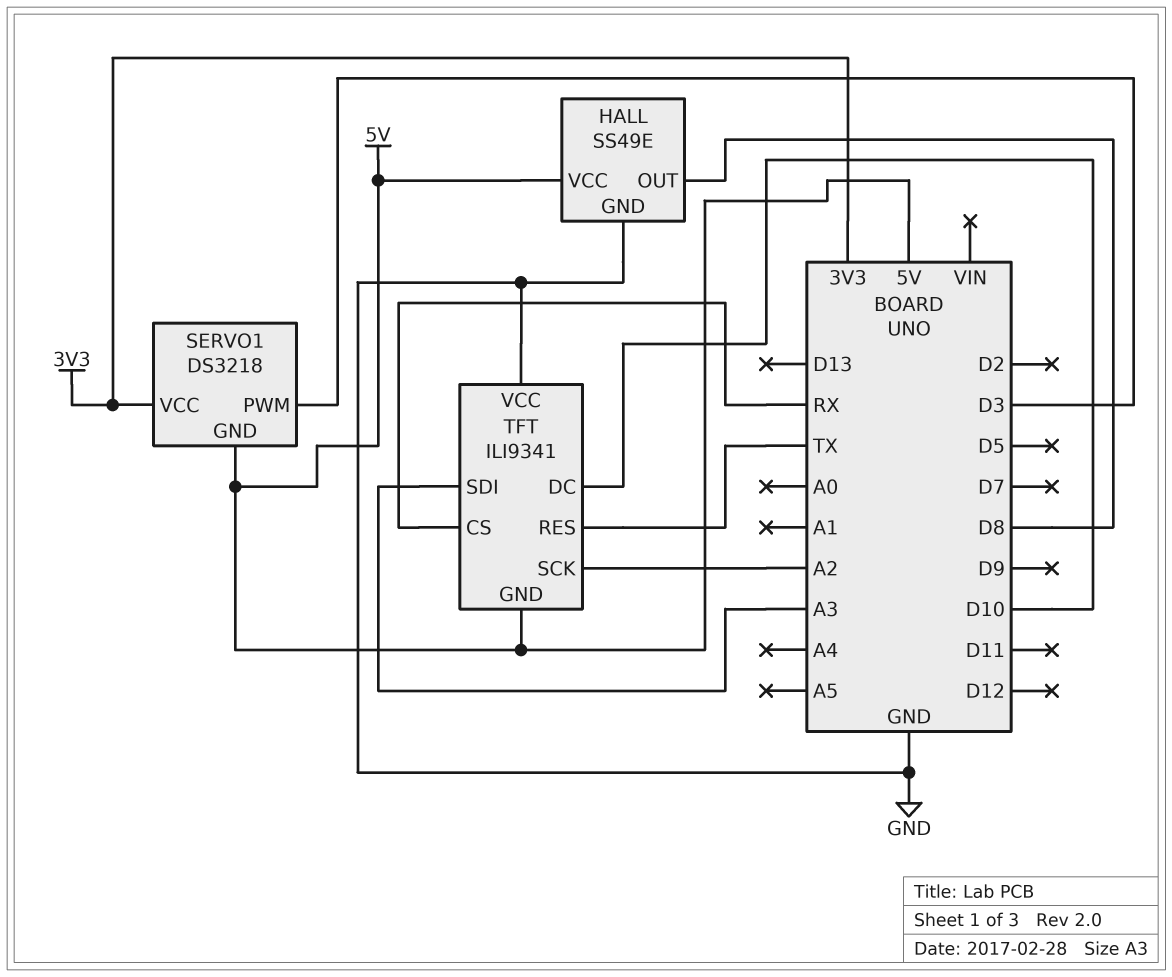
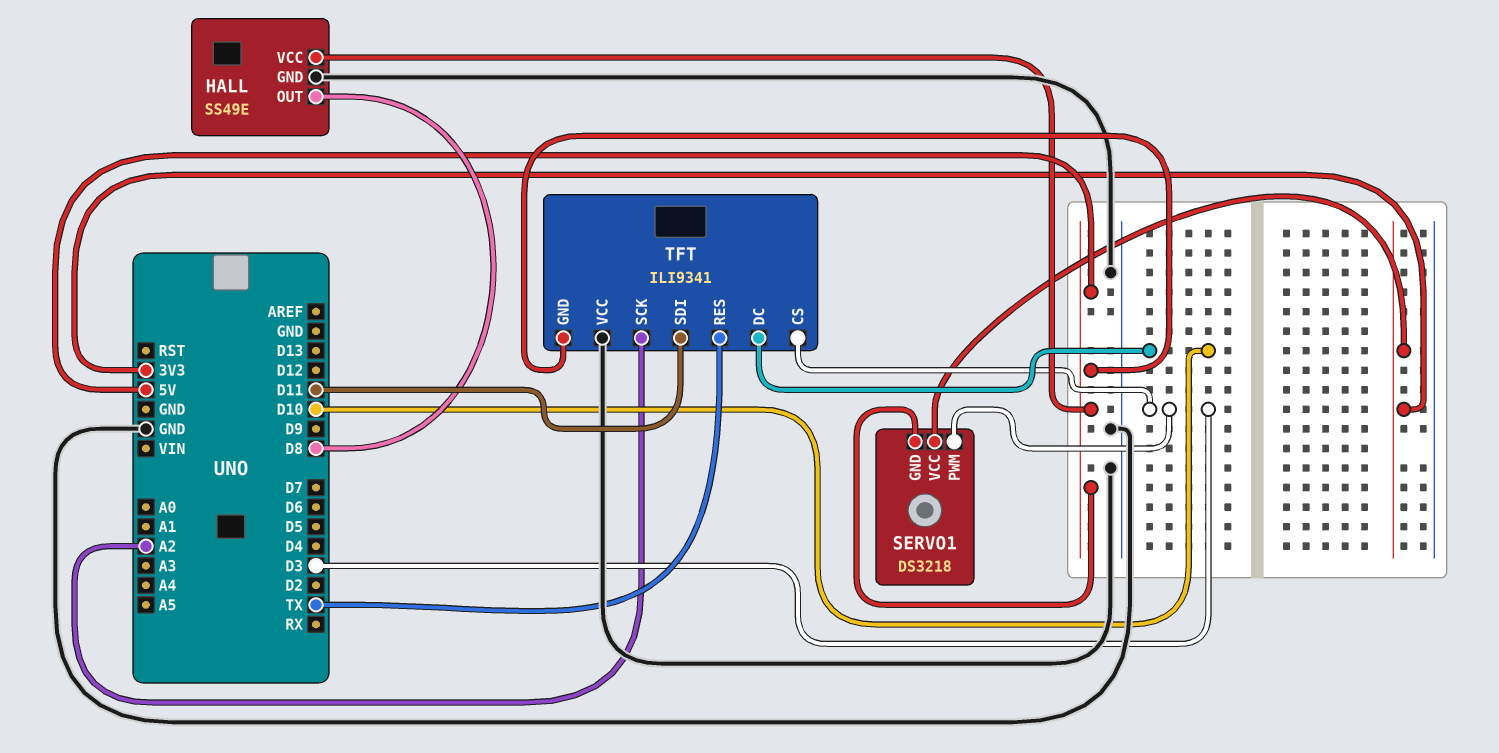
TFT pin CS: RX -> D3
TFT pin SDI: A3 -> D11

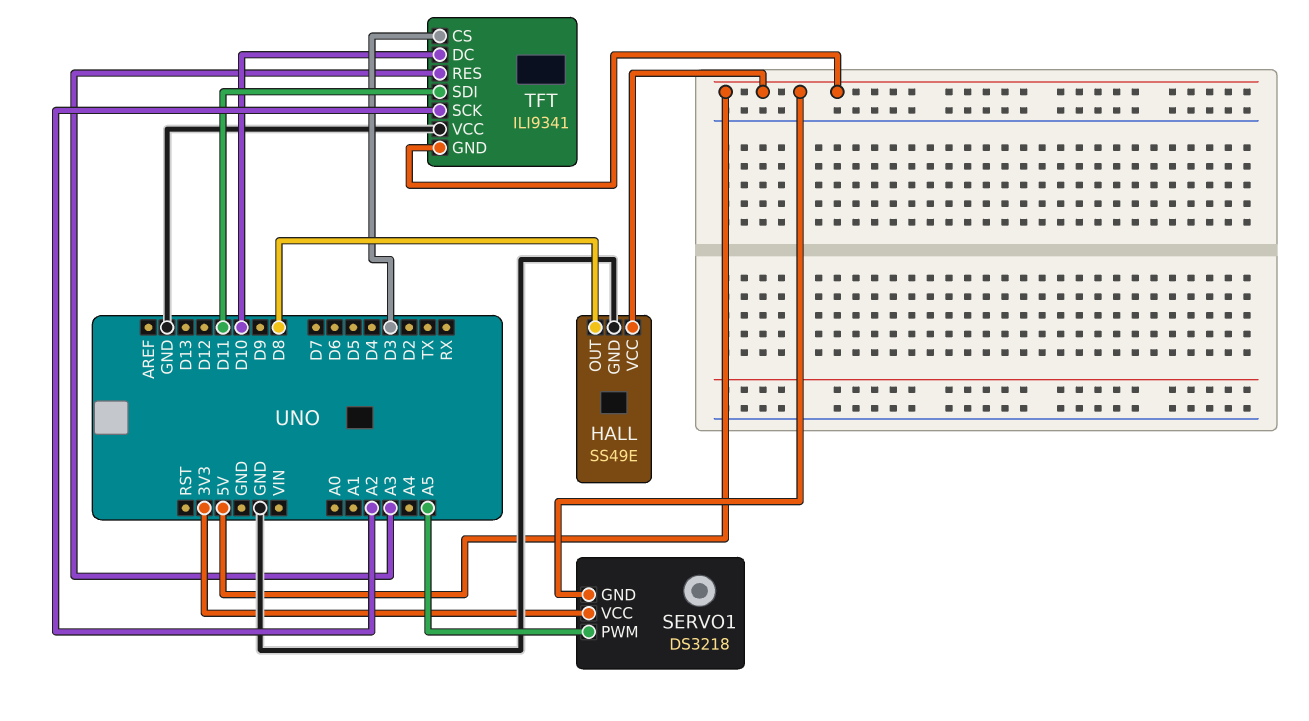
SERVO1 pin PWM: D3 -> A5
TFT pin RES: TX -> A3

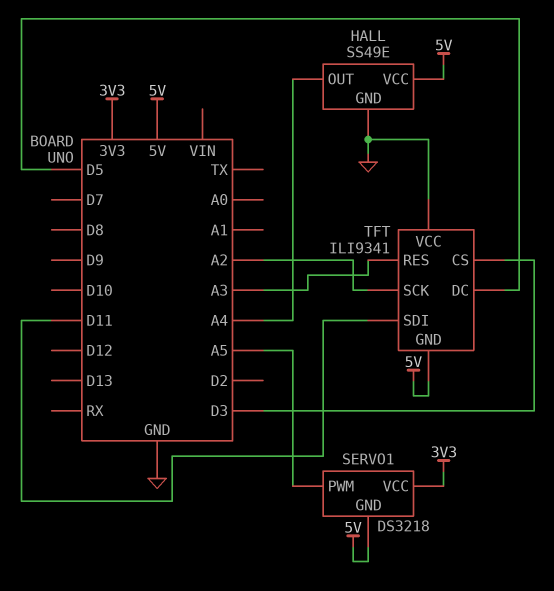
HALL pin OUT: D8 -> A4
TFT pin DC: D10 -> D5

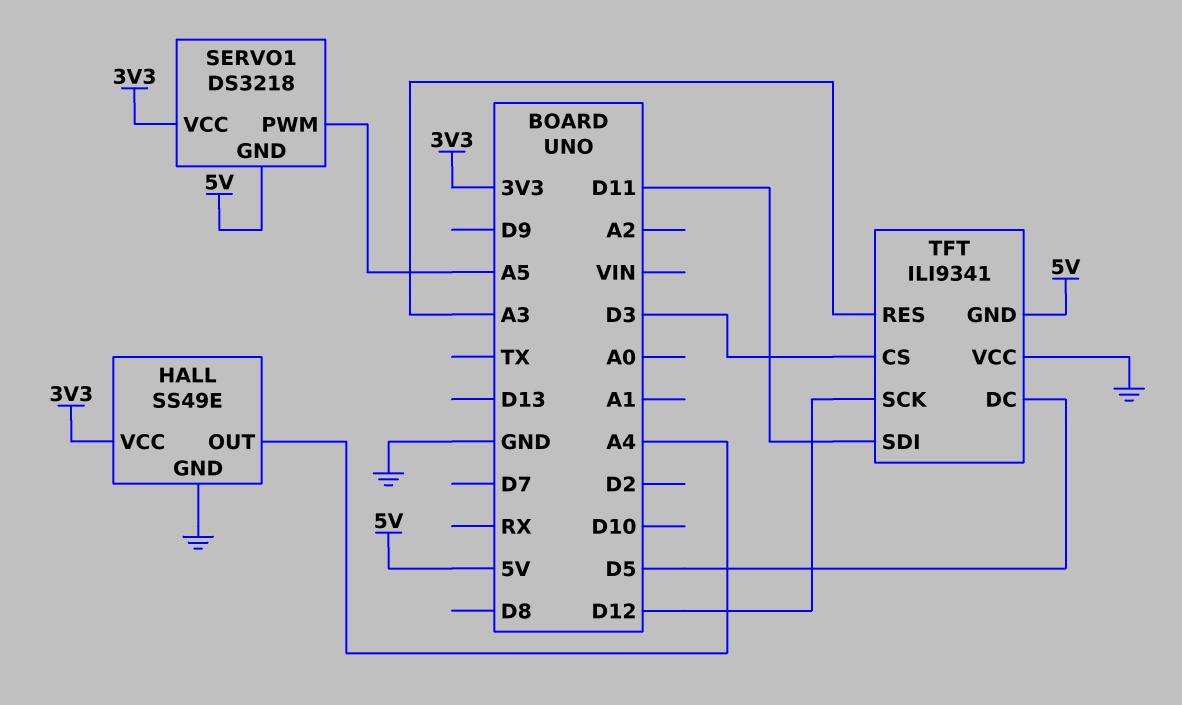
HALL pin VCC: 5V -> 3V3
TFT pin SCK: A2 -> D12

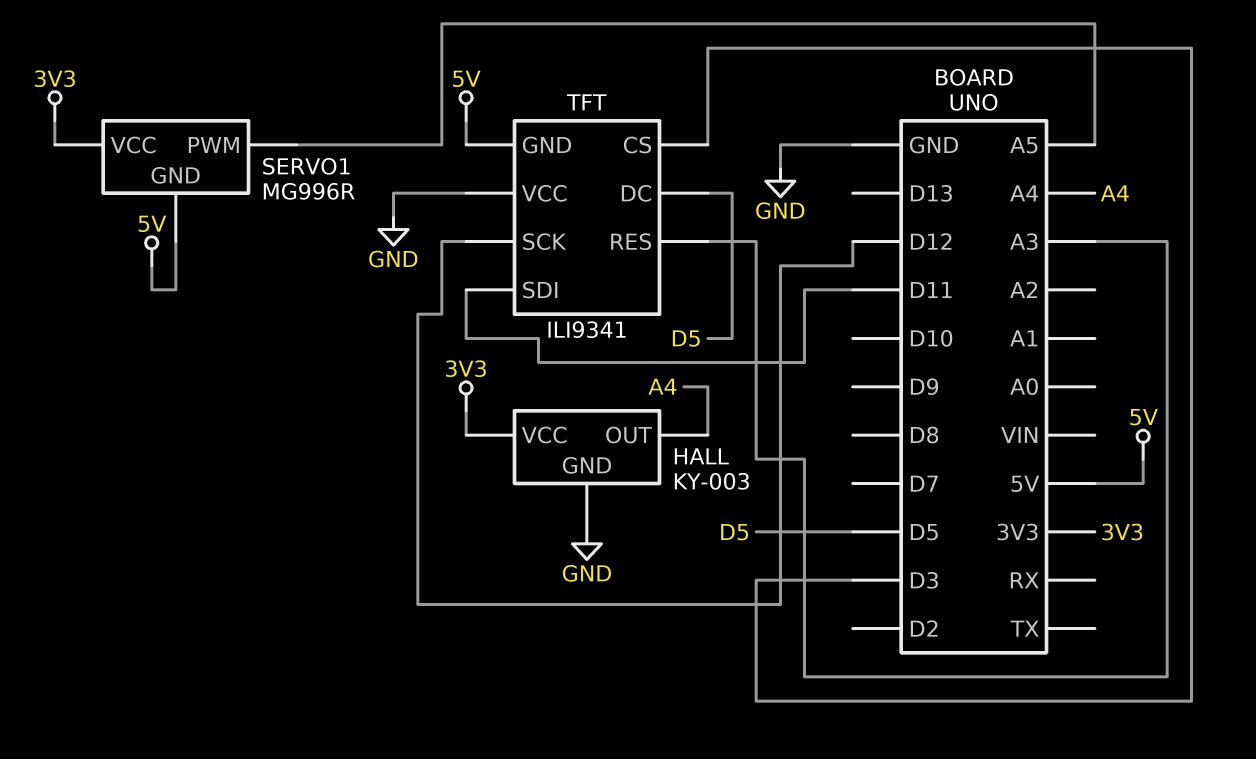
HALL: SS49E -> KY-003
SERVO1: DS3218 -> MG996R

